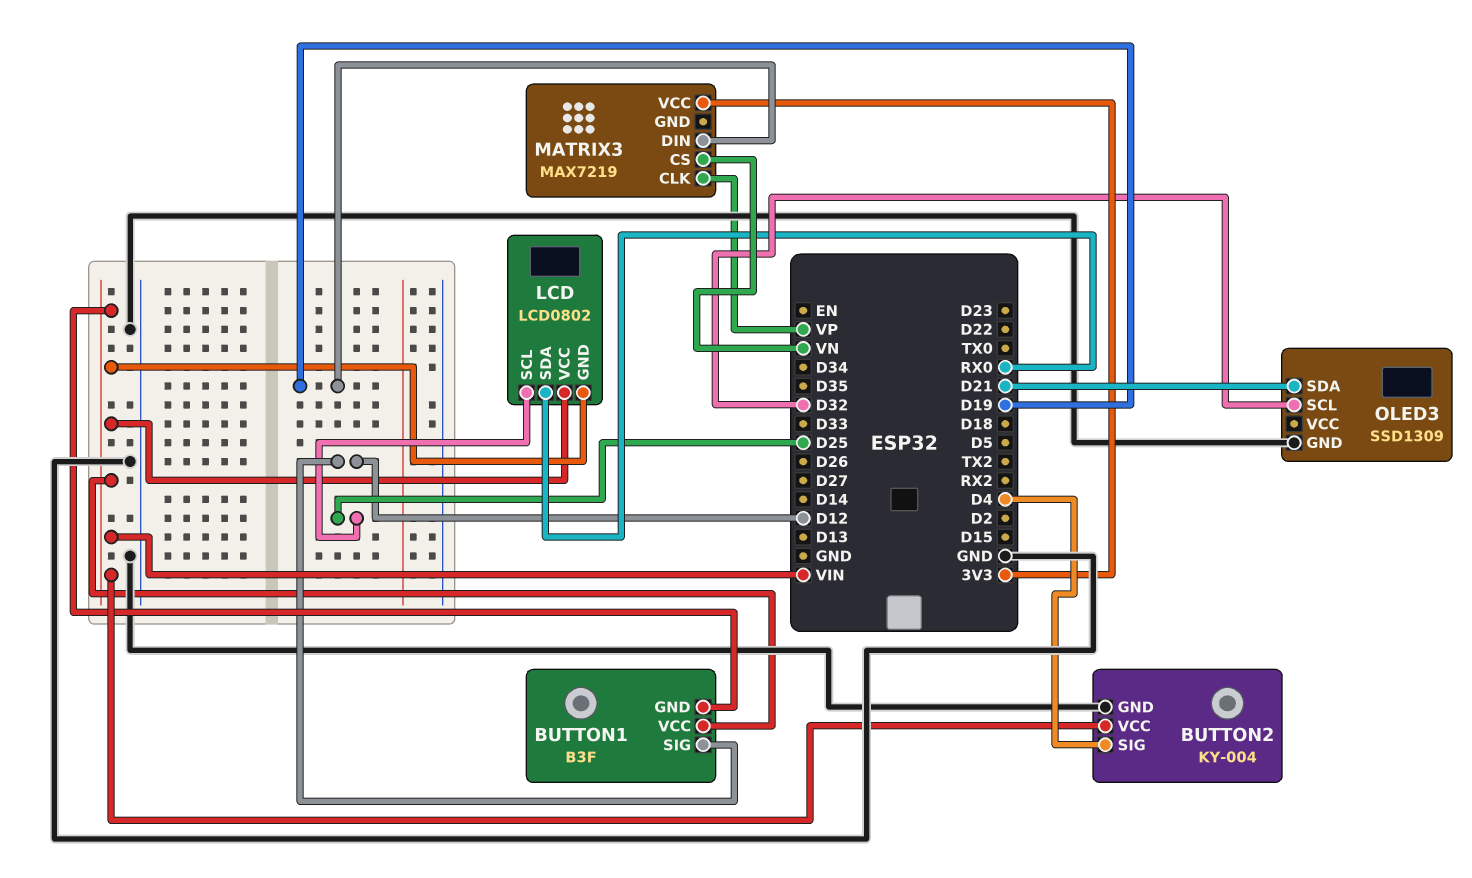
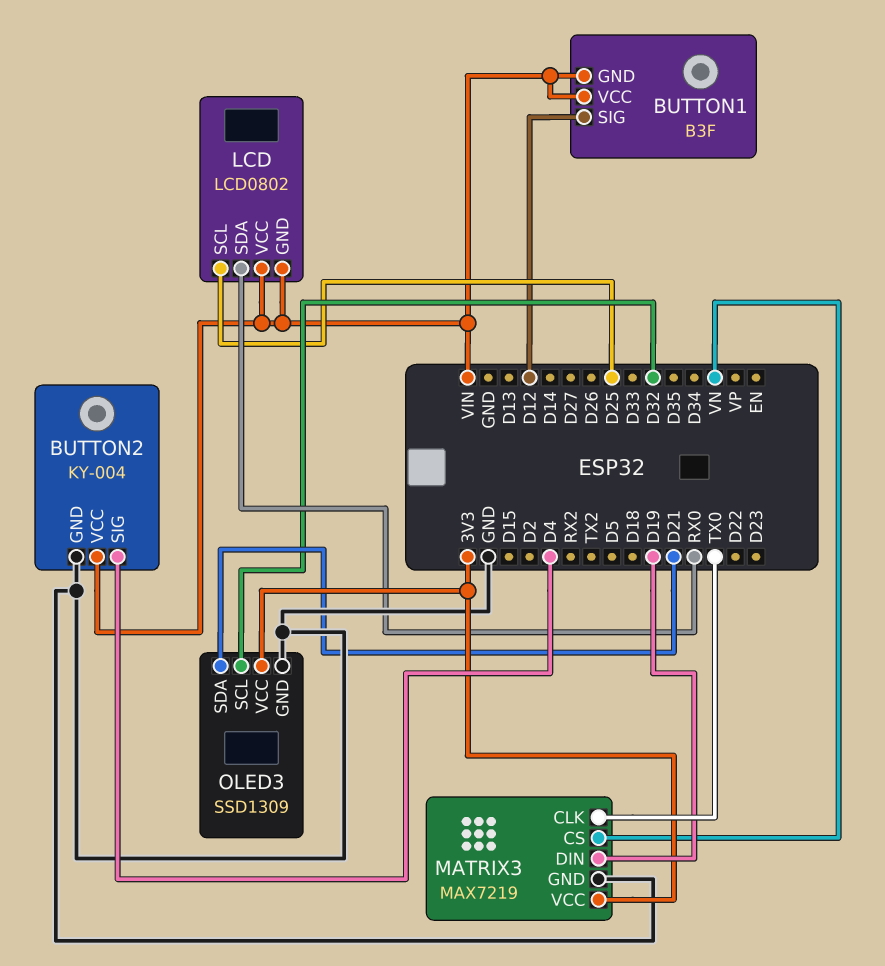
MATRIX3 pin CLK: VP -> TX0
MATRIX3 pin GND: none -> GND
OLED3 pin VCC: none -> 3V3

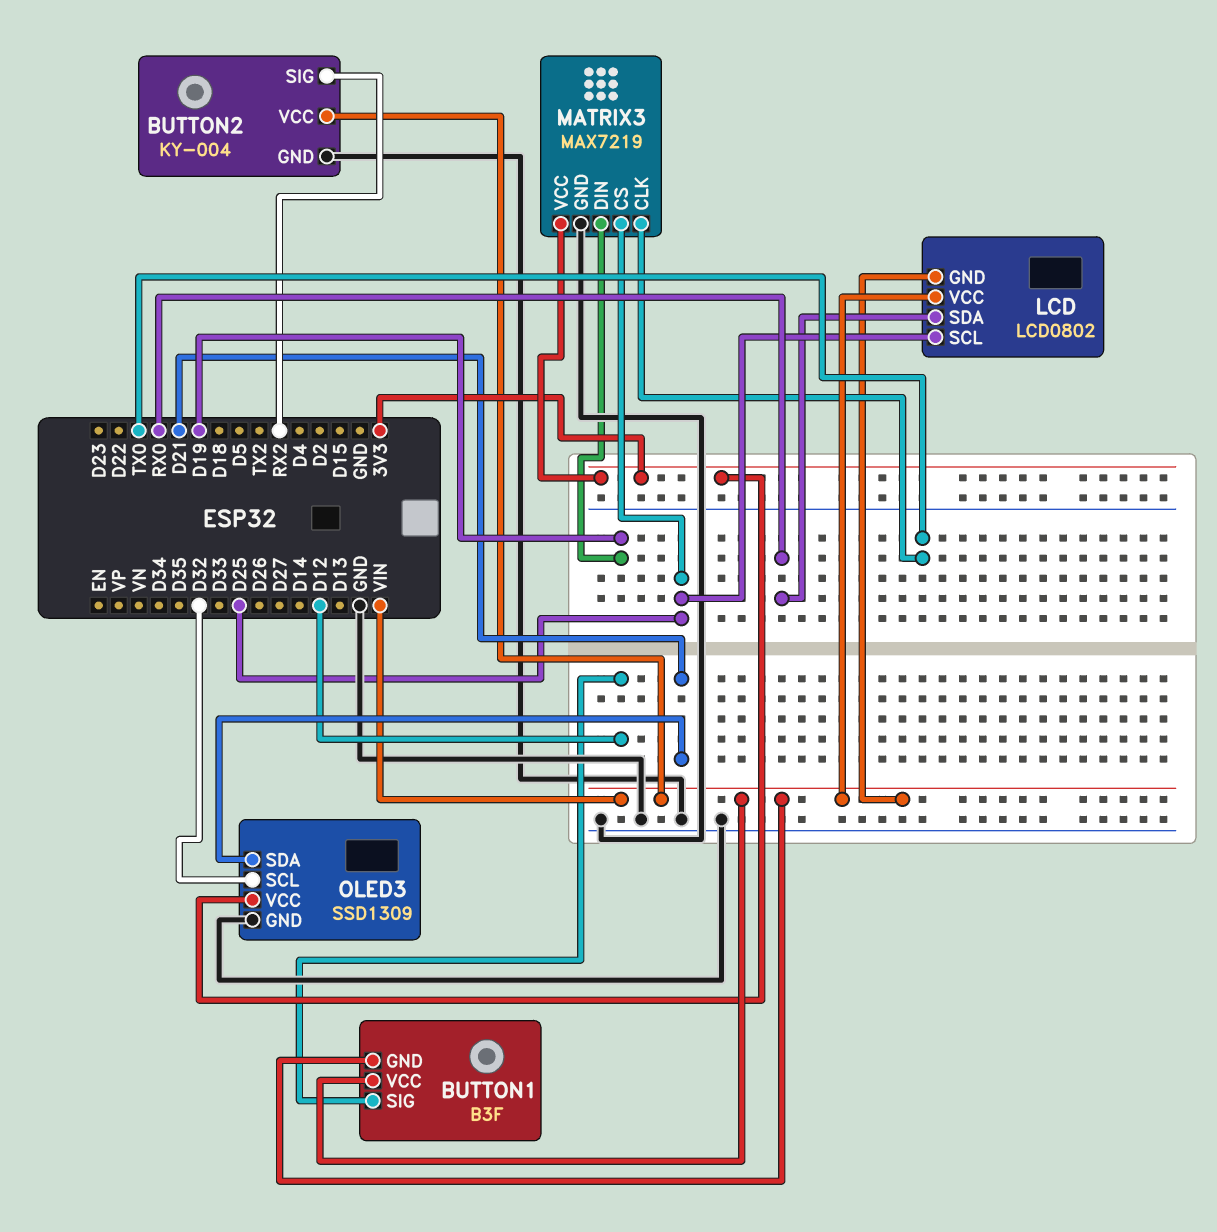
BUTTON2 pin SIG: D4 -> RX2
MATRIX3 pin CS: VN -> D25

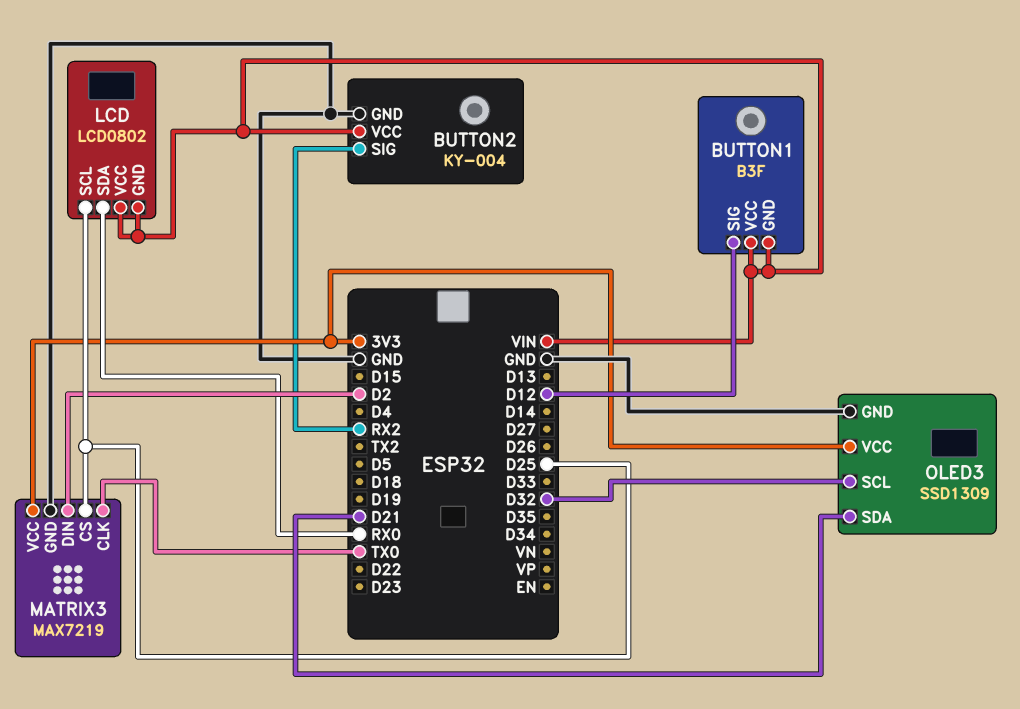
MATRIX3 pin DIN: D19 -> D2

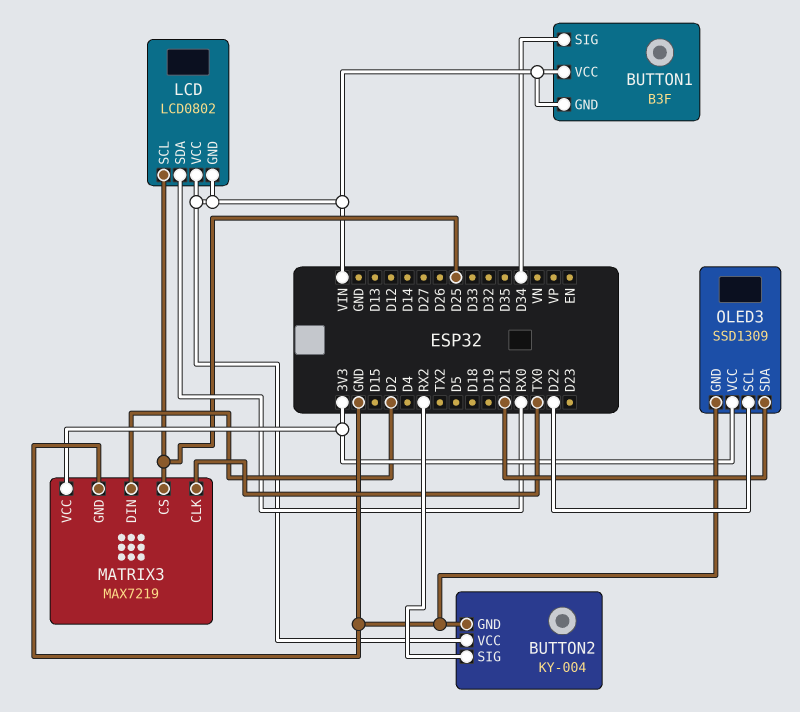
BUTTON1 pin SIG: D12 -> D34
OLED3 pin SCL: D32 -> D22

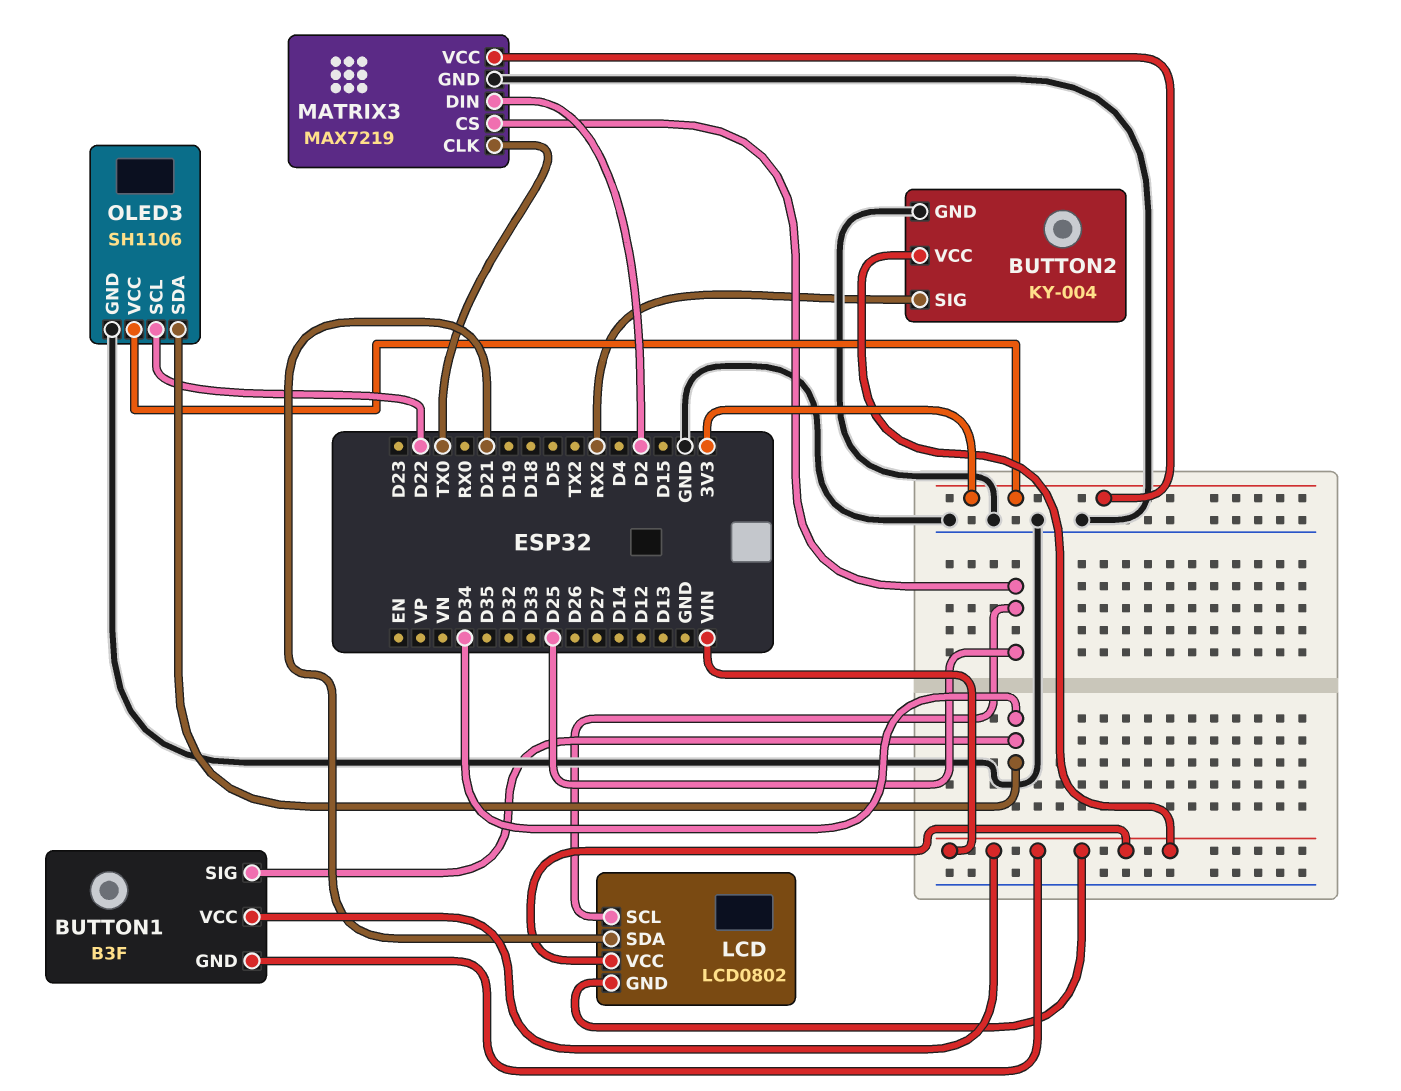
LCD pin SDA: RX0 -> D21
OLED3: SSD1309 -> SH1106
OLED3 pin SDA: D21 -> D34

